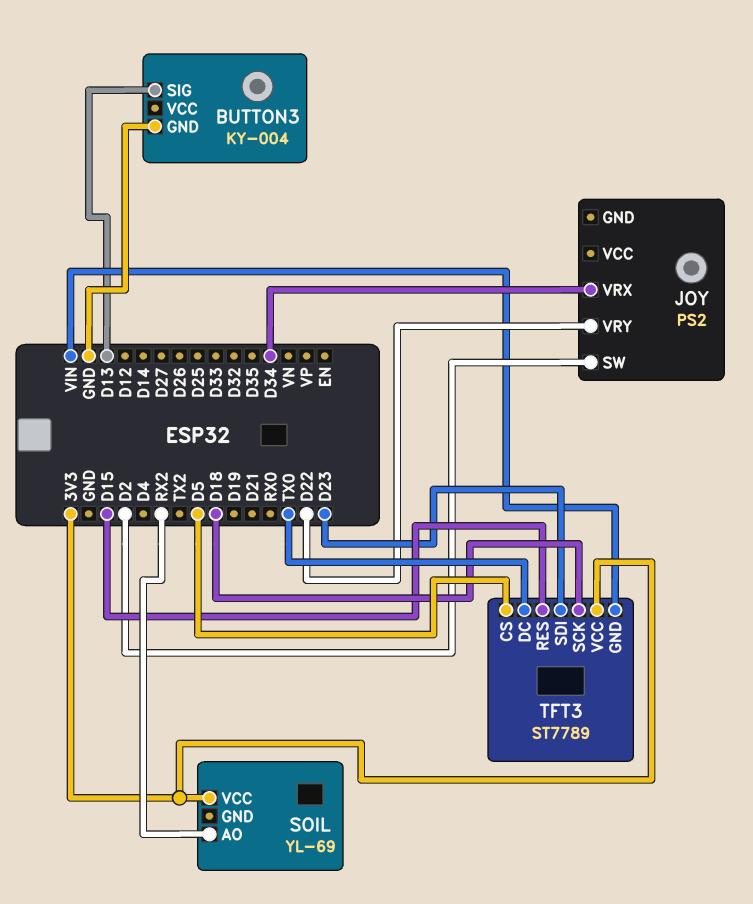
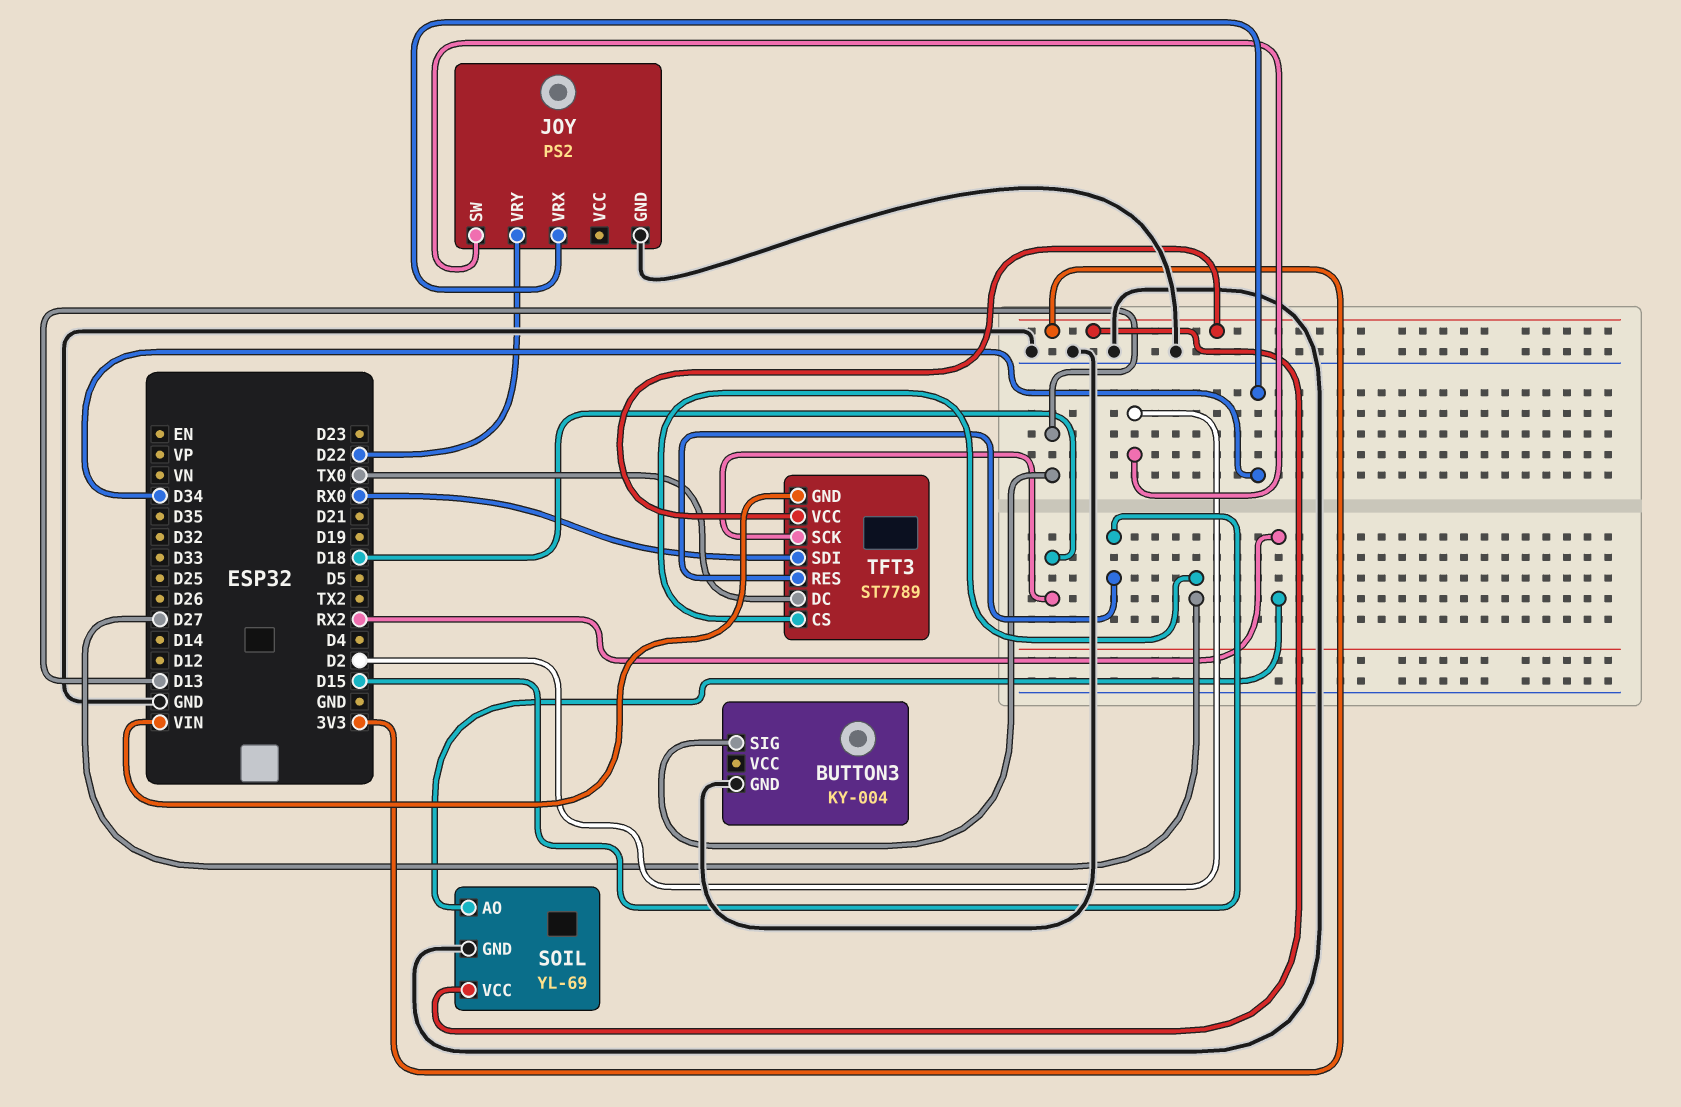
JOY pin GND: none -> GND
SOIL pin GND: none -> GND
TFT3 pin CS: D5 -> D27
TFT3 pin SDI: D23 -> RX0

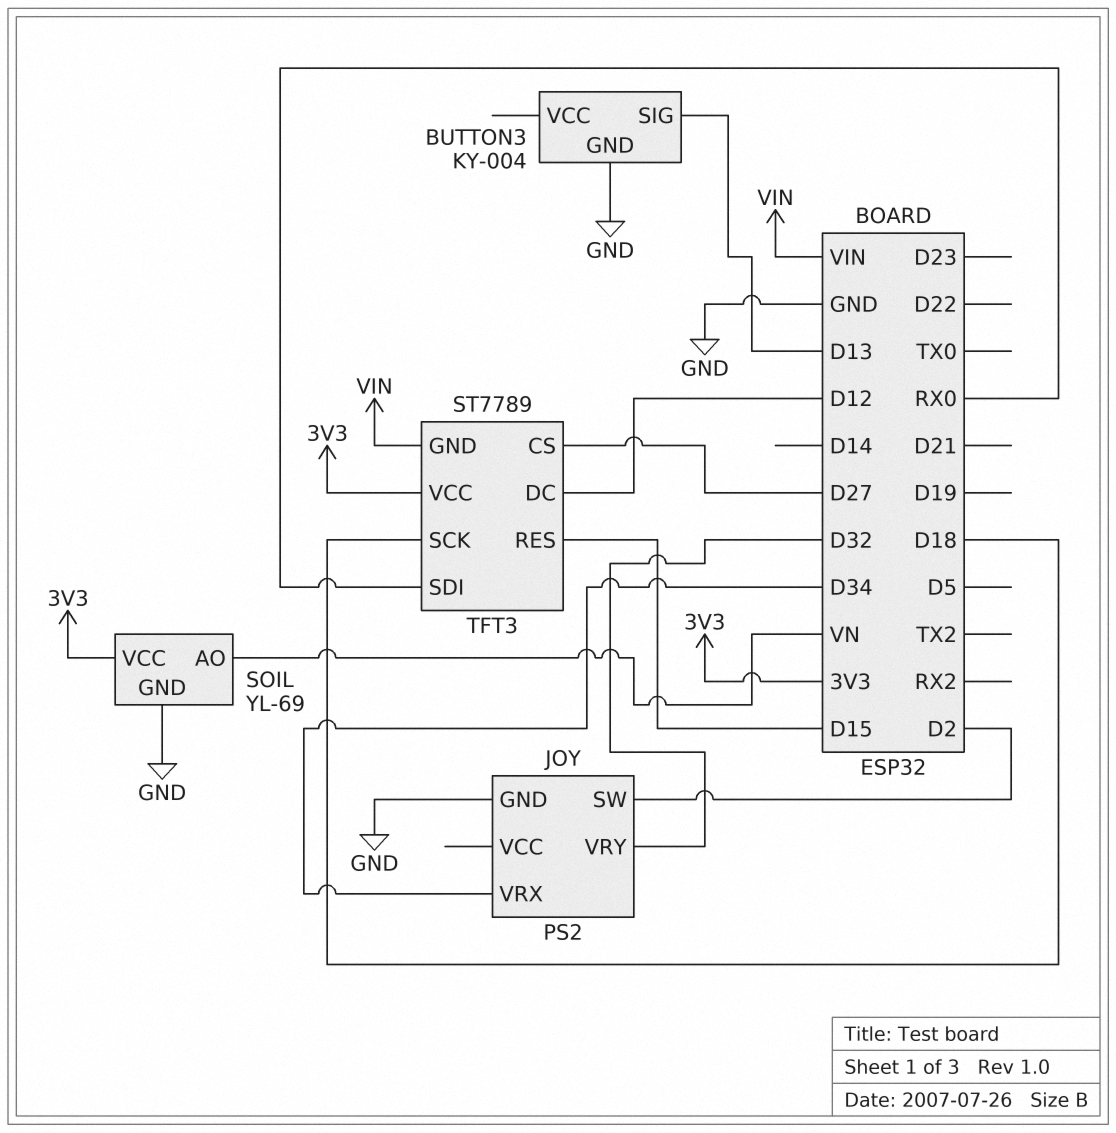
JOY pin VRY: D22 -> D32
SOIL pin AO: RX2 -> VN
TFT3 pin DC: TX0 -> D12

